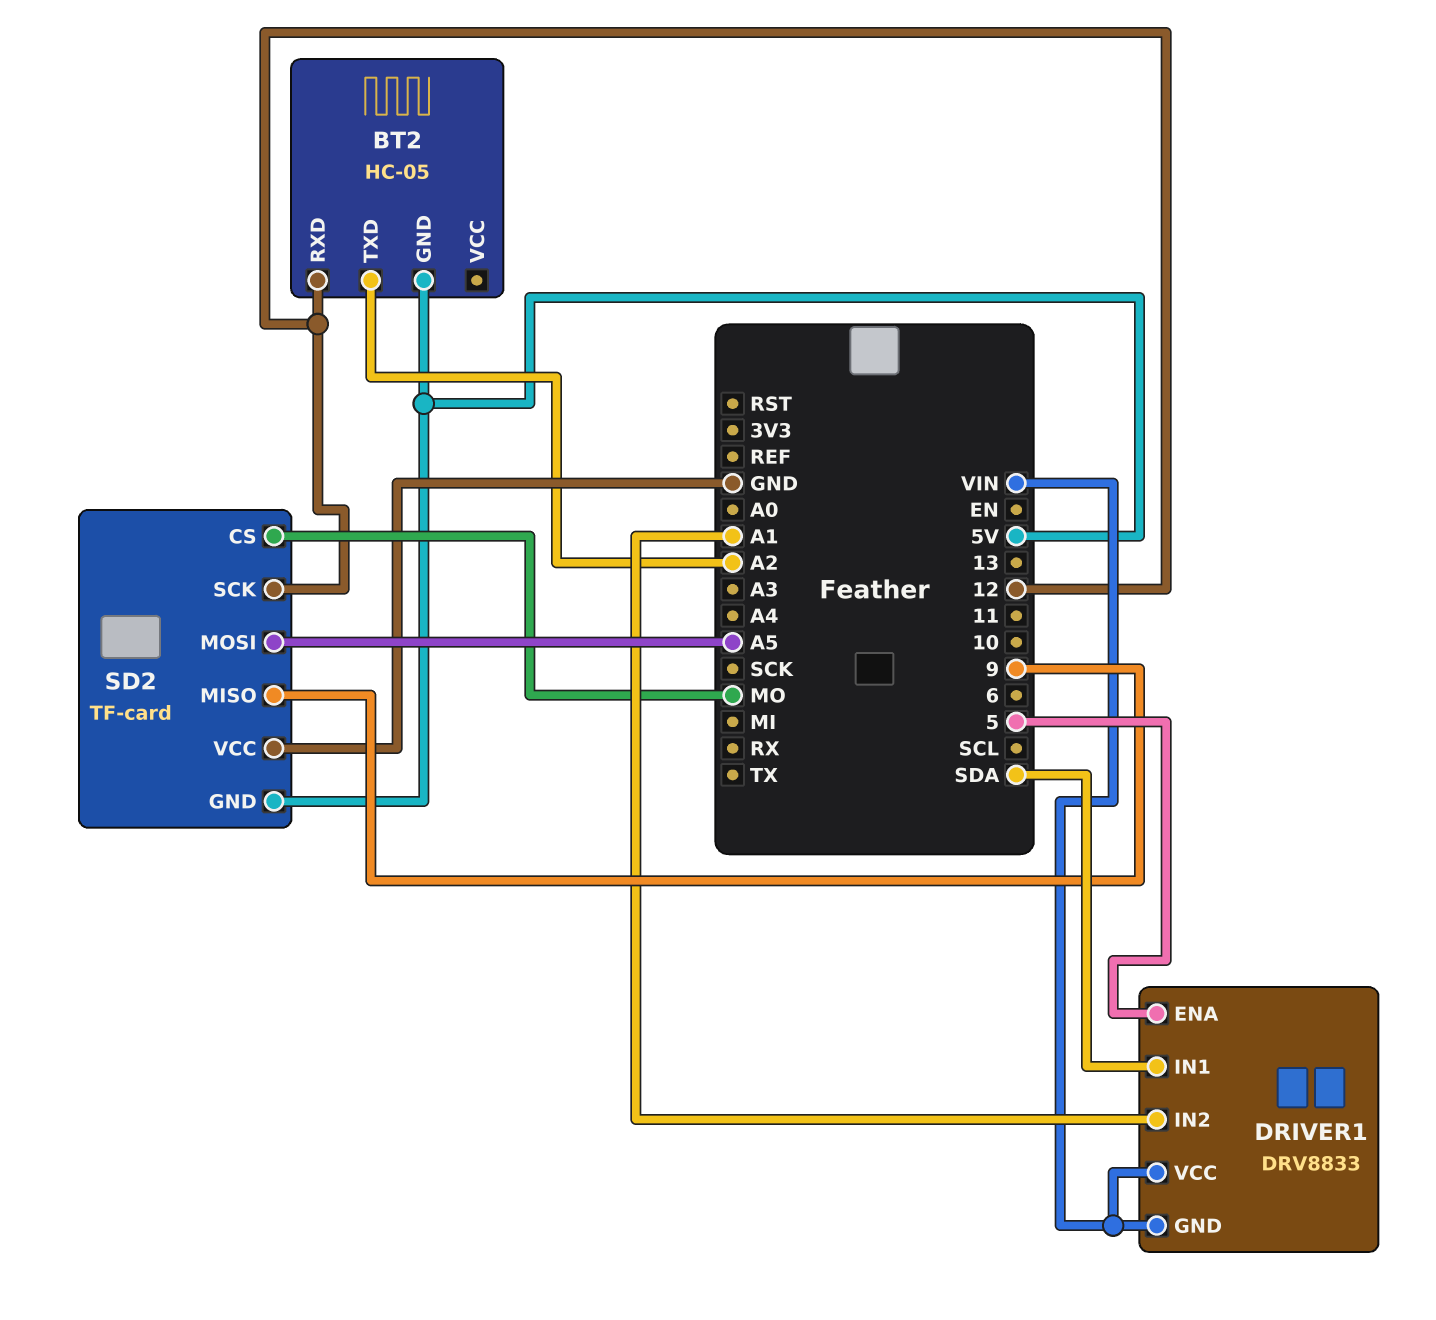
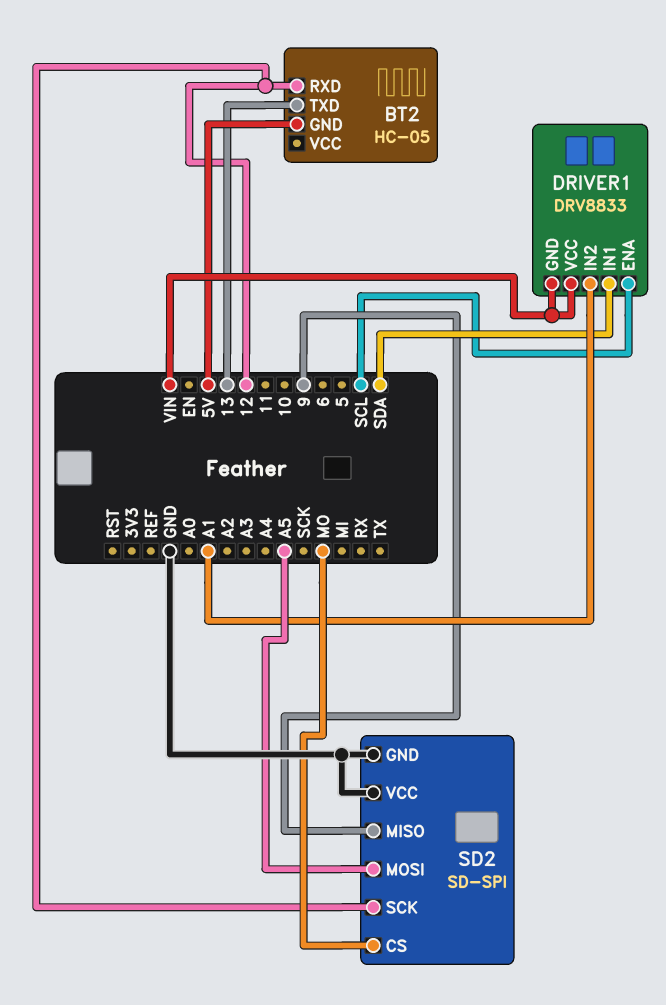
BT2 pin TXD: A2 -> 13
DRIVER1 pin ENA: 5 -> SCL
SD2: TF-card -> SD-SPI
SD2 pin GND: 5V -> GND

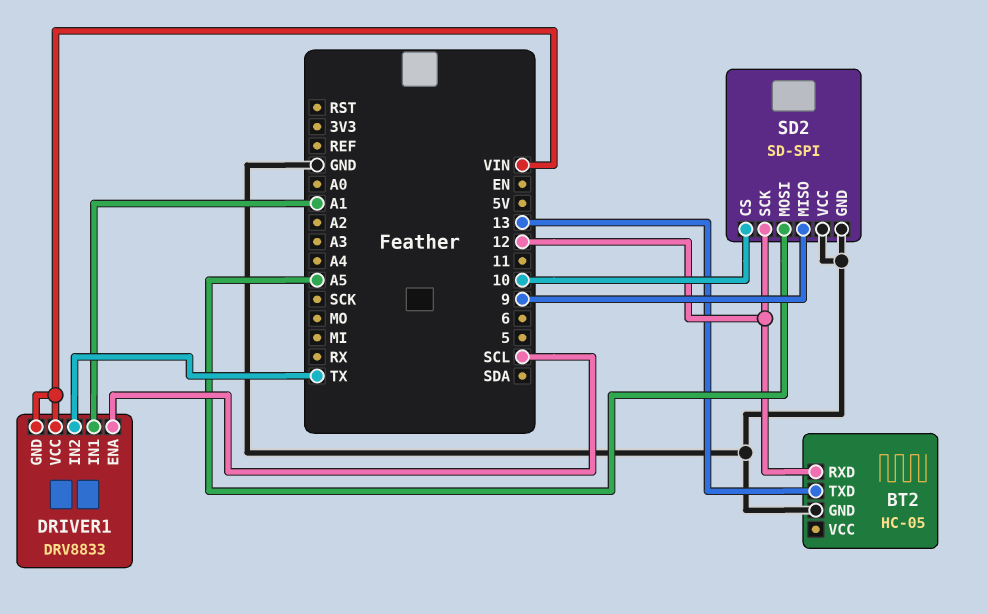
BT2 pin GND: 5V -> GND
DRIVER1 pin IN1: SDA -> A1
DRIVER1 pin IN2: A1 -> TX
SD2 pin CS: MO -> 10

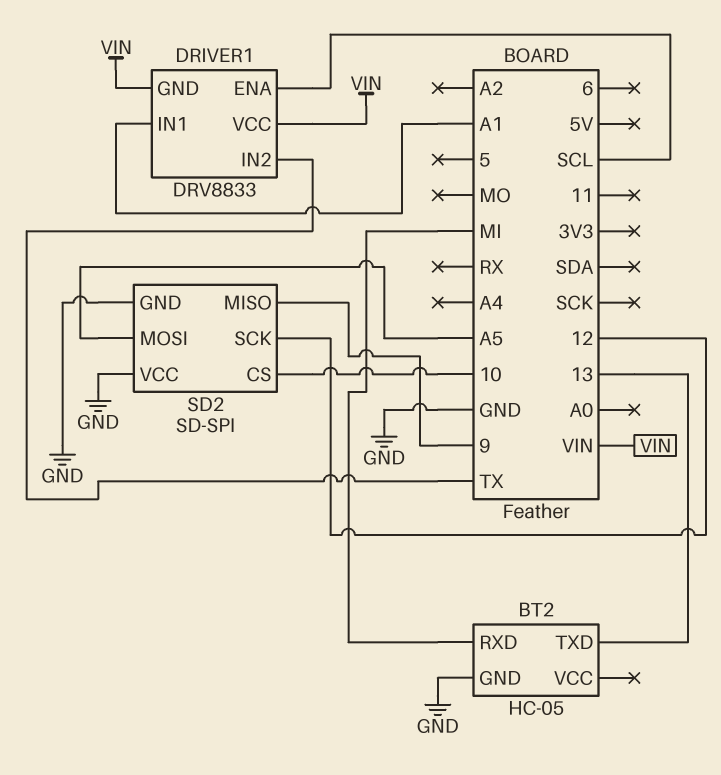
BT2 pin RXD: 12 -> MI

